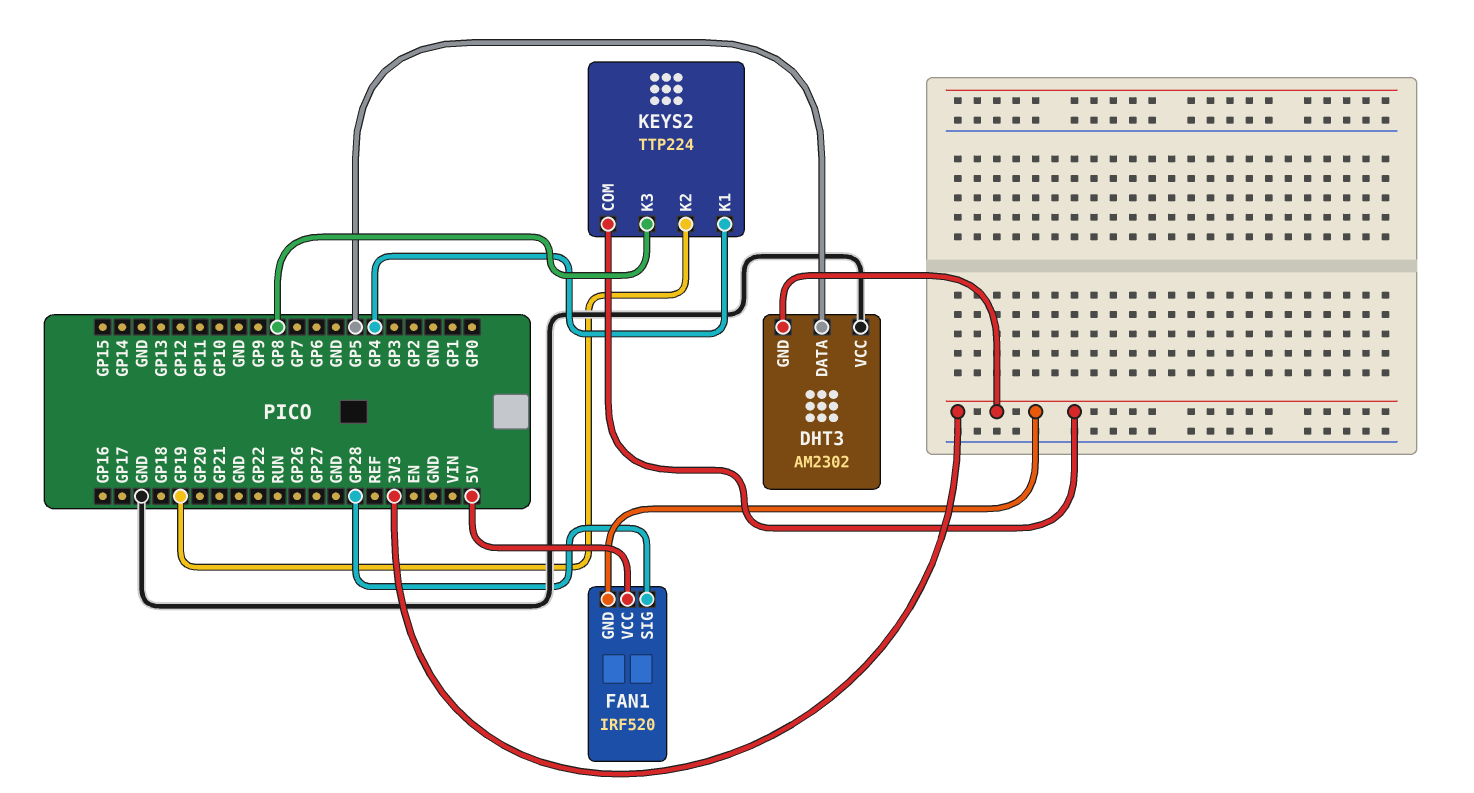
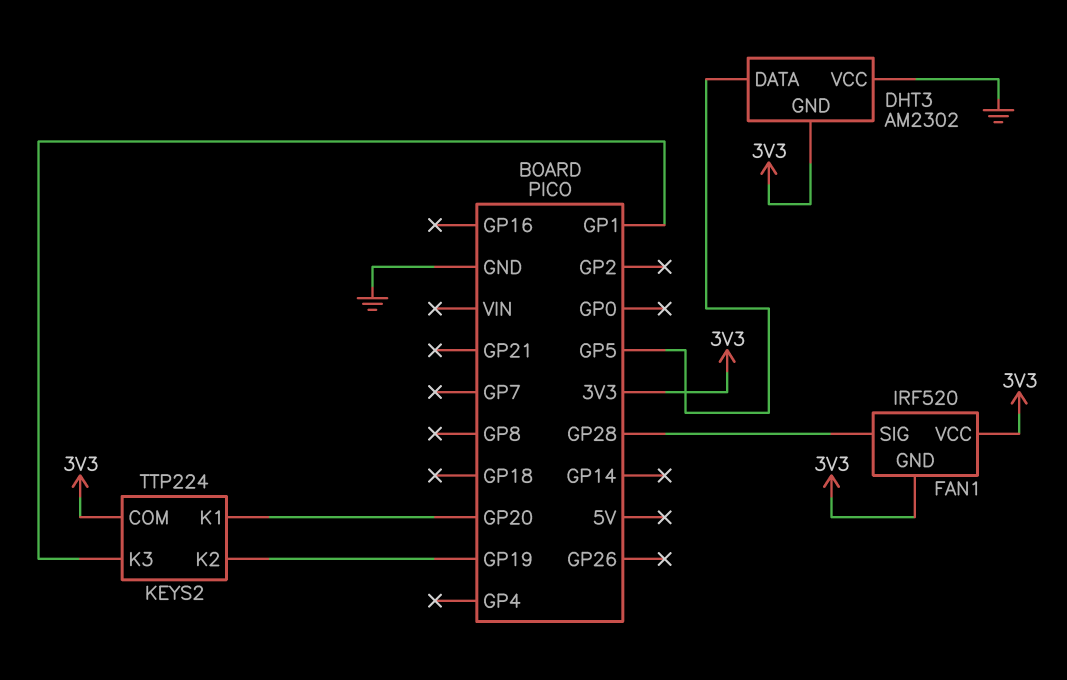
FAN1 pin VCC: 5V -> 3V3
KEYS2 pin K1: GP4 -> GP20
KEYS2 pin K3: GP8 -> GP1

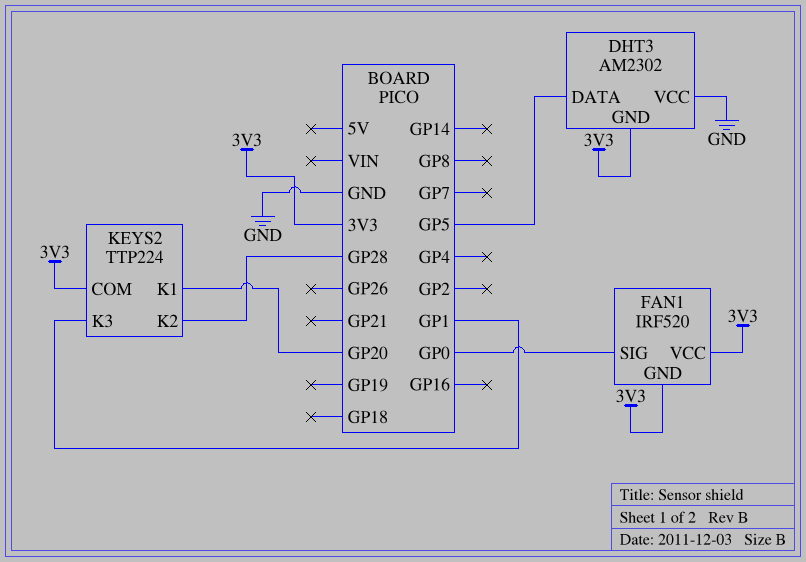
FAN1 pin SIG: GP28 -> GP0
KEYS2 pin K2: GP19 -> GP28

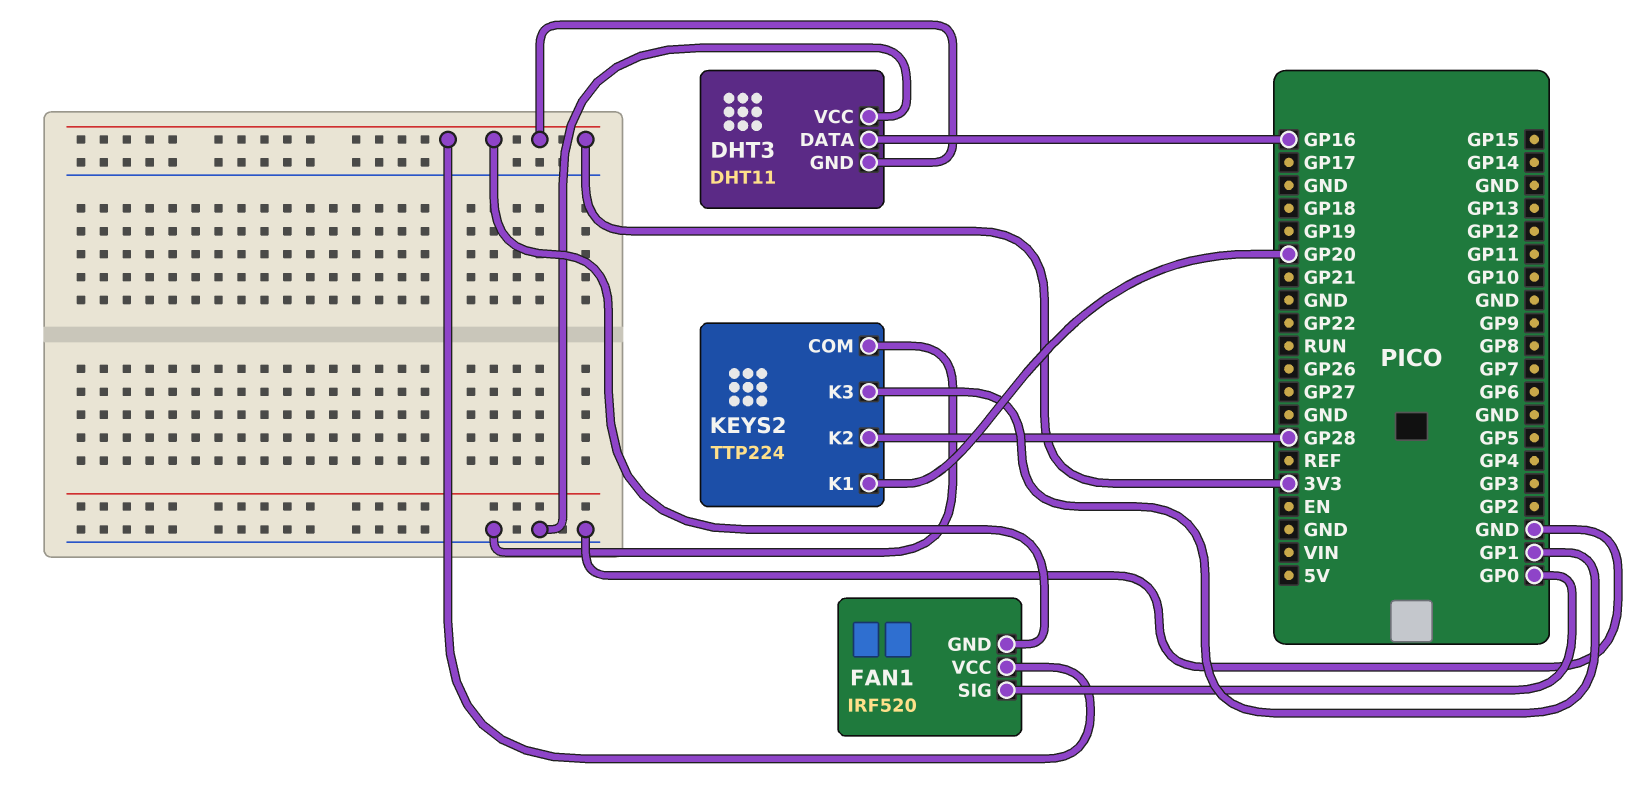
DHT3: AM2302 -> DHT11
DHT3 pin DATA: GP5 -> GP16
KEYS2 pin COM: 3V3 -> GND

